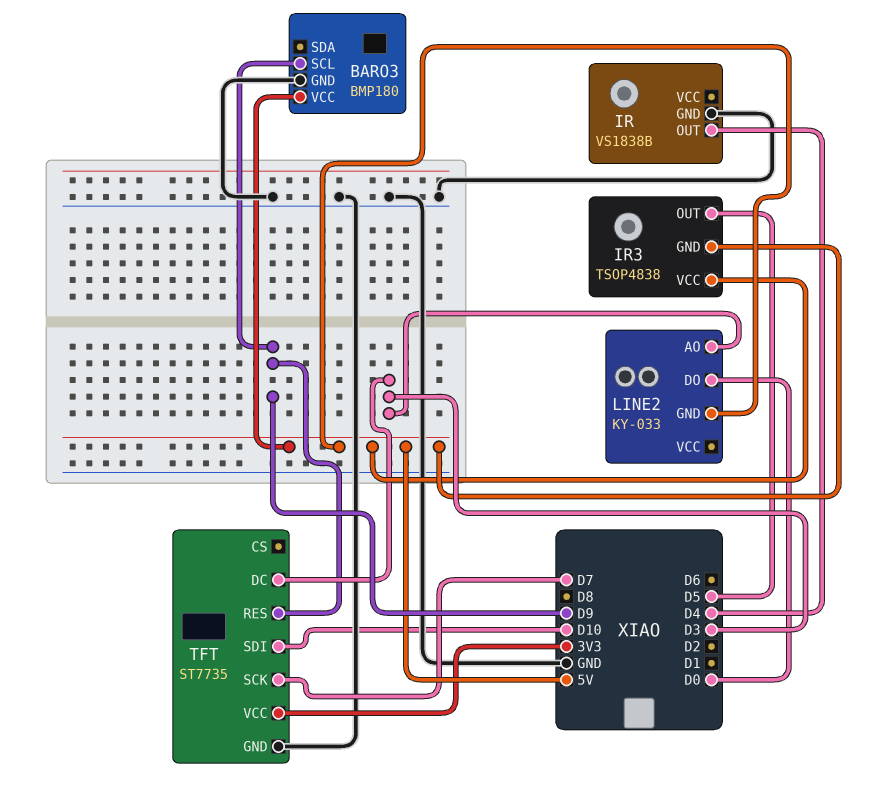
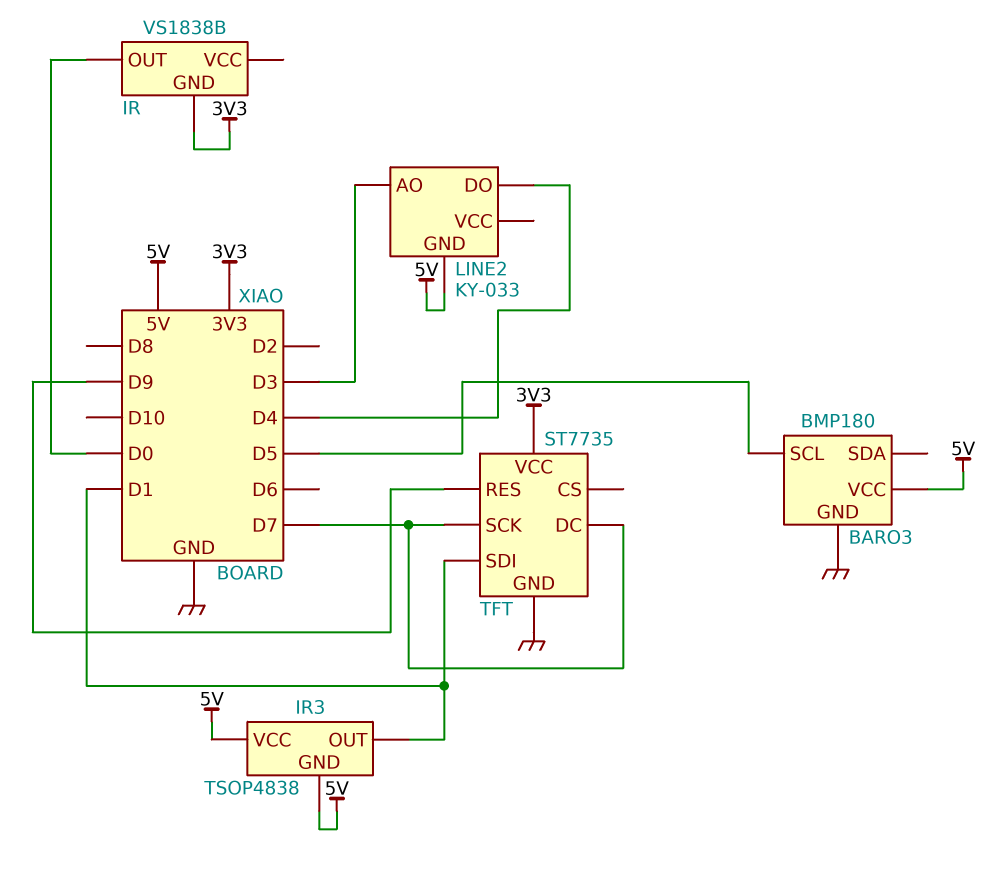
BARO3 pin SCL: D9 -> D5
IR pin GND: GND -> 3V3
IR pin OUT: D4 -> D0
IR3 pin OUT: D5 -> D1
LINE2 pin DO: D0 -> D4
TFT pin DC: D3 -> D7
TFT pin SDI: D10 -> D1

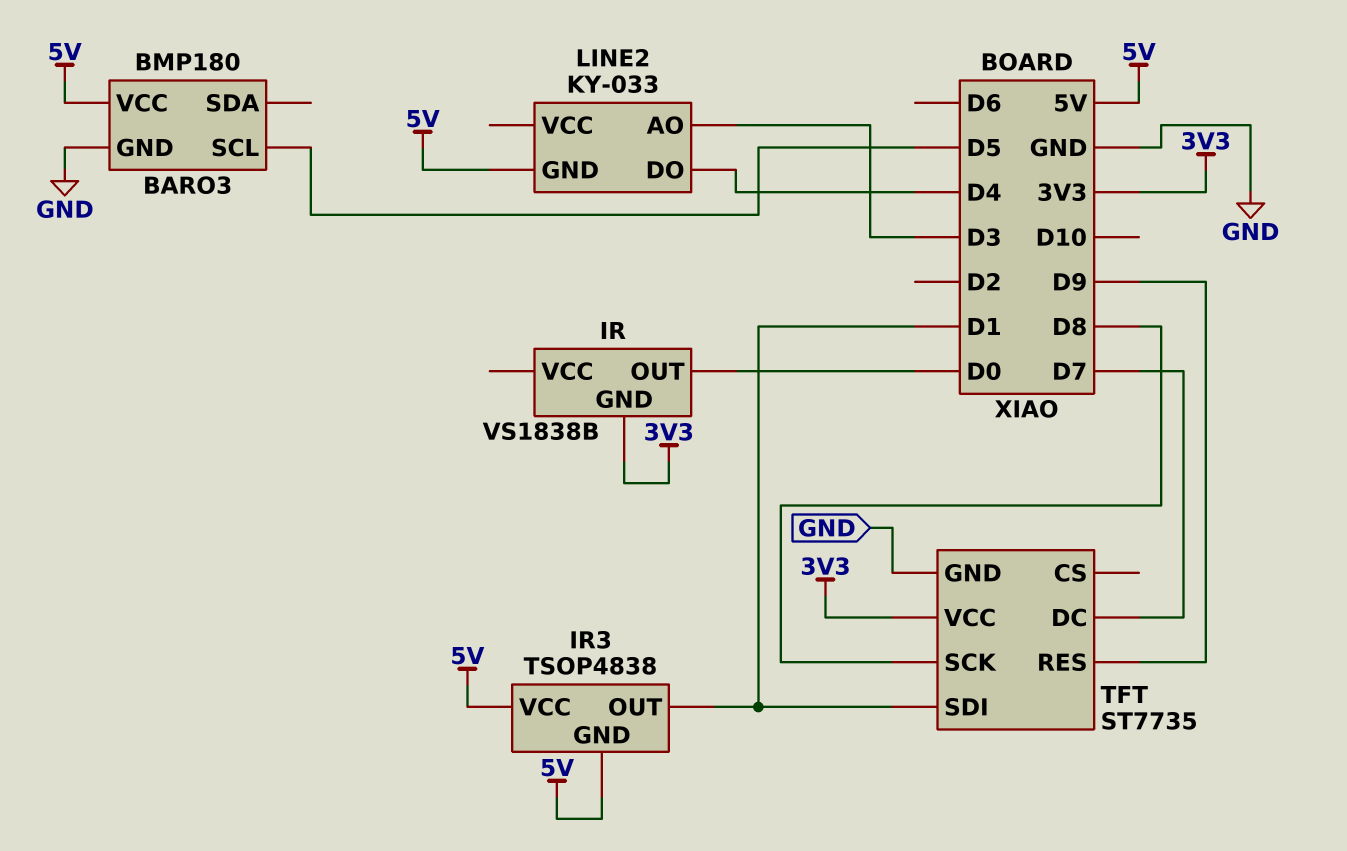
TFT pin SCK: D7 -> D8

